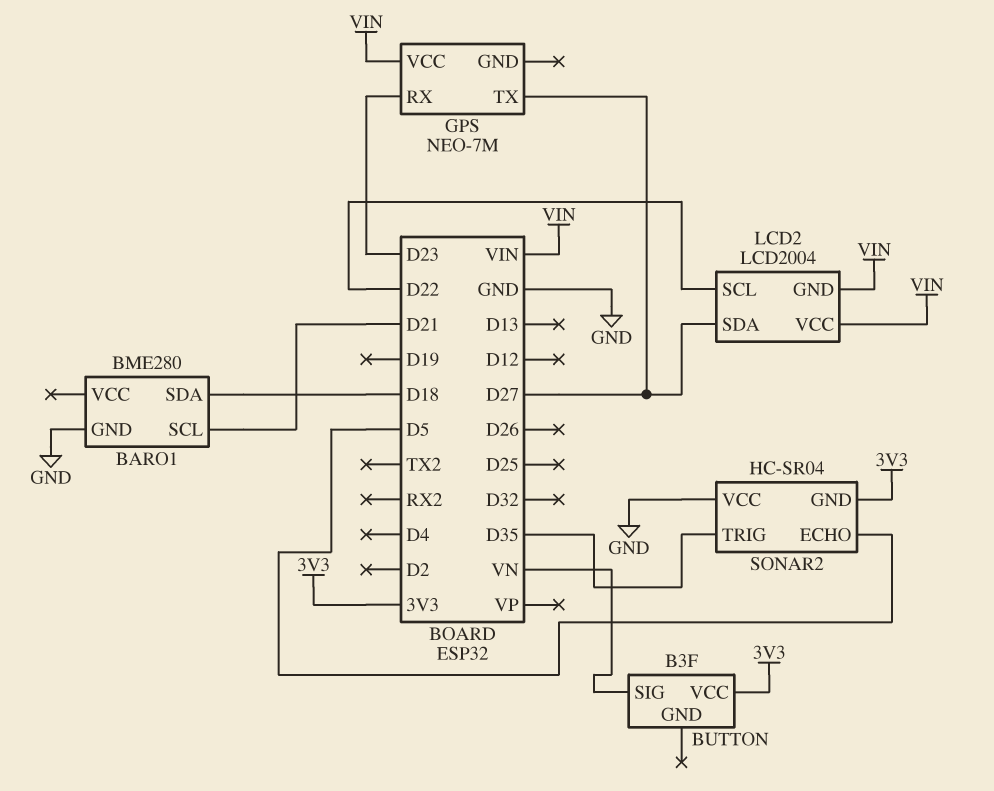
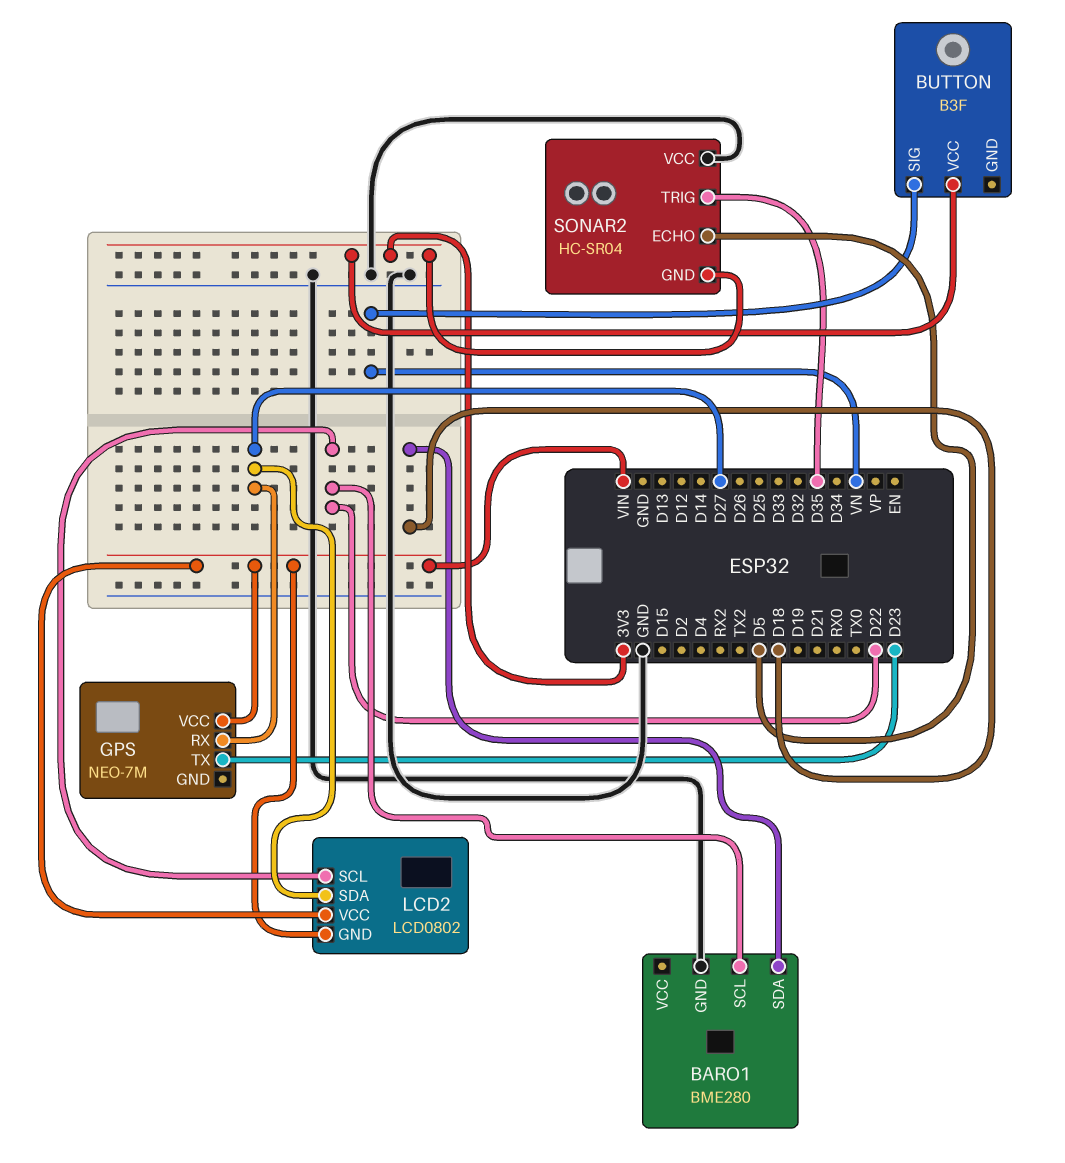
BARO1 pin SCL: D21 -> D22
GPS pin RX: D23 -> D27
GPS pin TX: D27 -> D23
LCD2: LCD2004 -> LCD0802

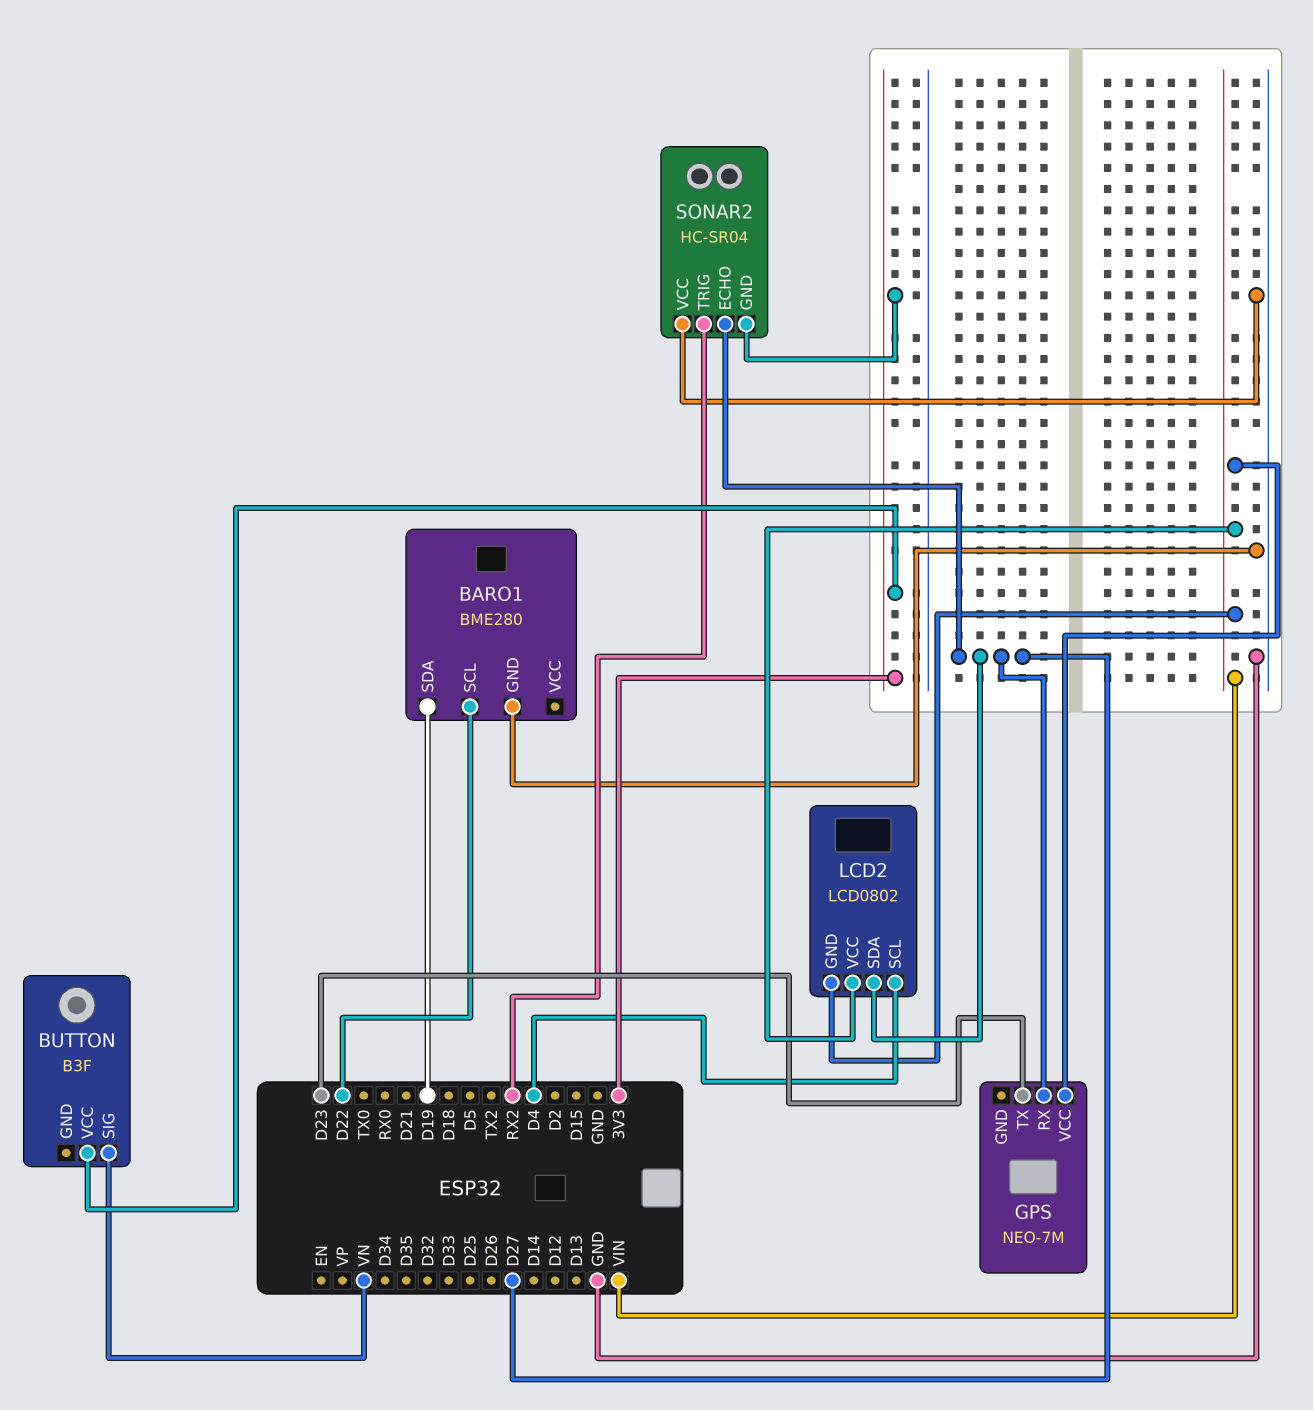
BARO1 pin SDA: D18 -> D19
LCD2 pin SCL: D22 -> D4
SONAR2 pin ECHO: D5 -> D27
SONAR2 pin TRIG: D35 -> RX2

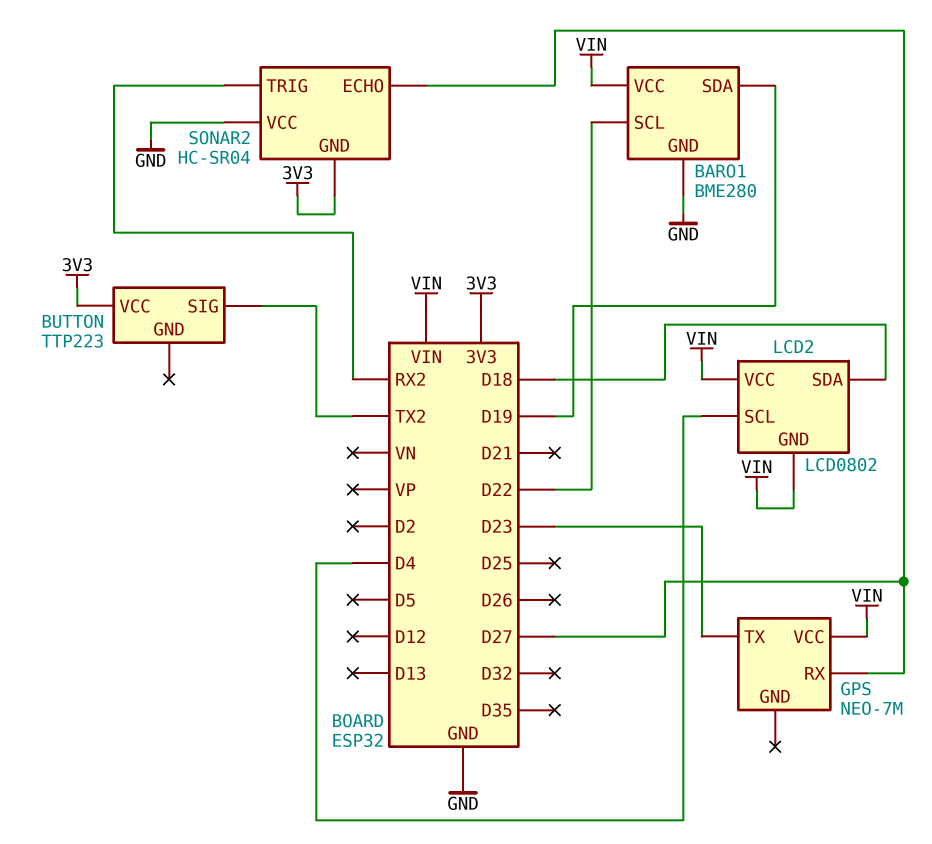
BARO1 pin VCC: none -> VIN
BUTTON: B3F -> TTP223
BUTTON pin SIG: VN -> TX2
LCD2 pin SDA: D27 -> D18

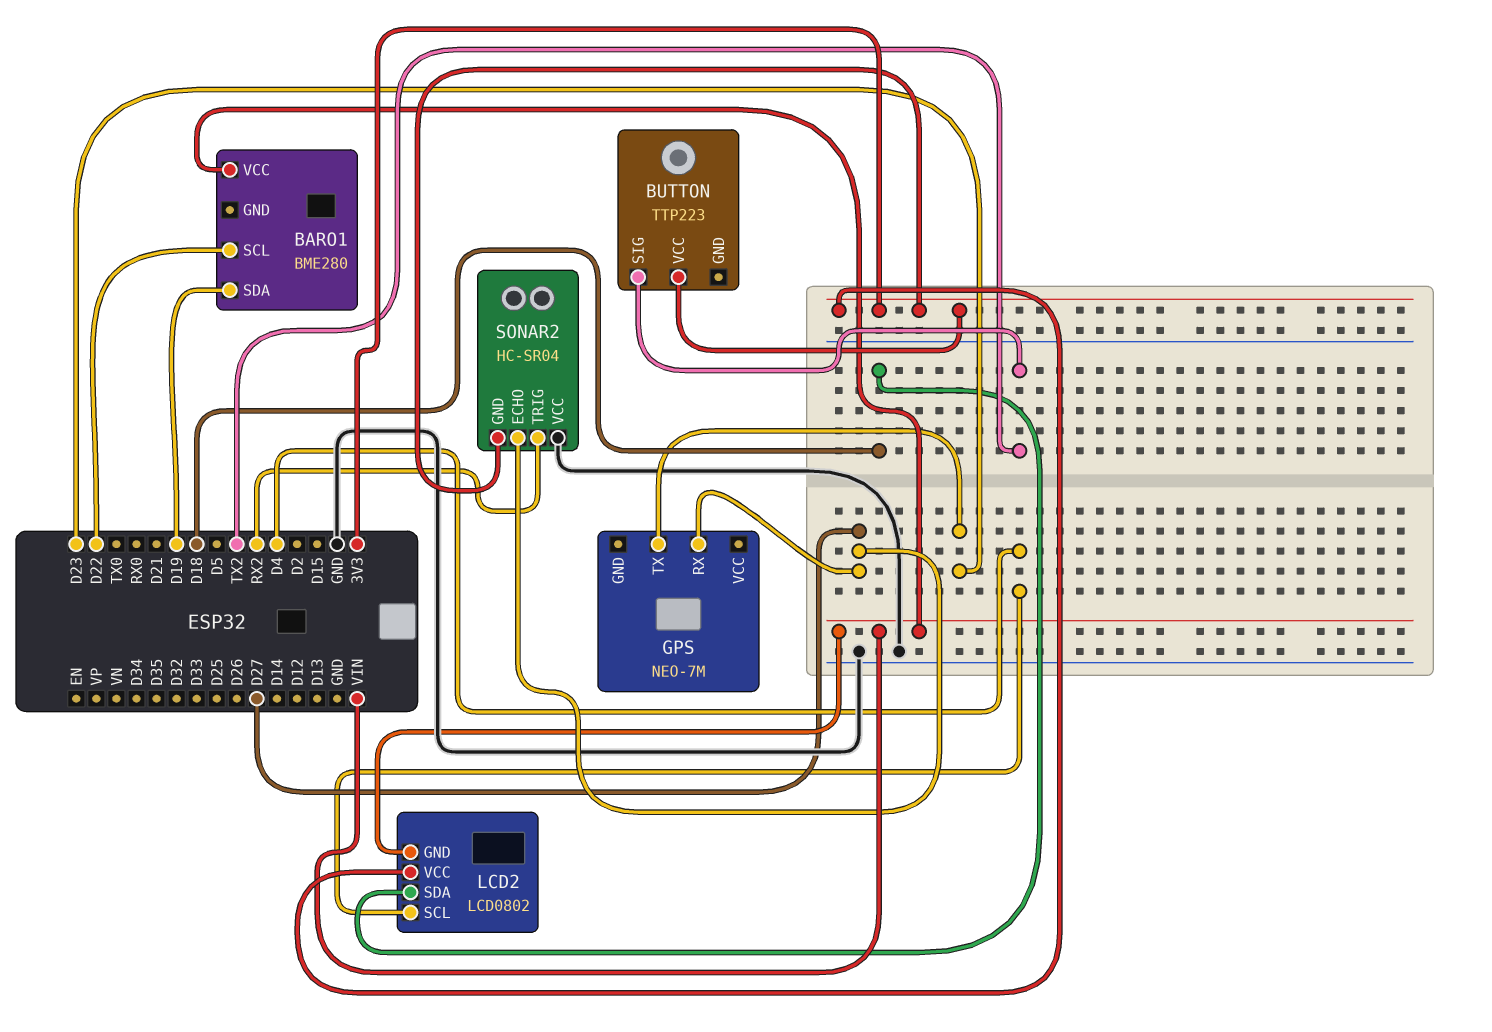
BARO1 pin GND: GND -> none
GPS pin VCC: VIN -> none
LCD2 pin VCC: VIN -> 3V3

